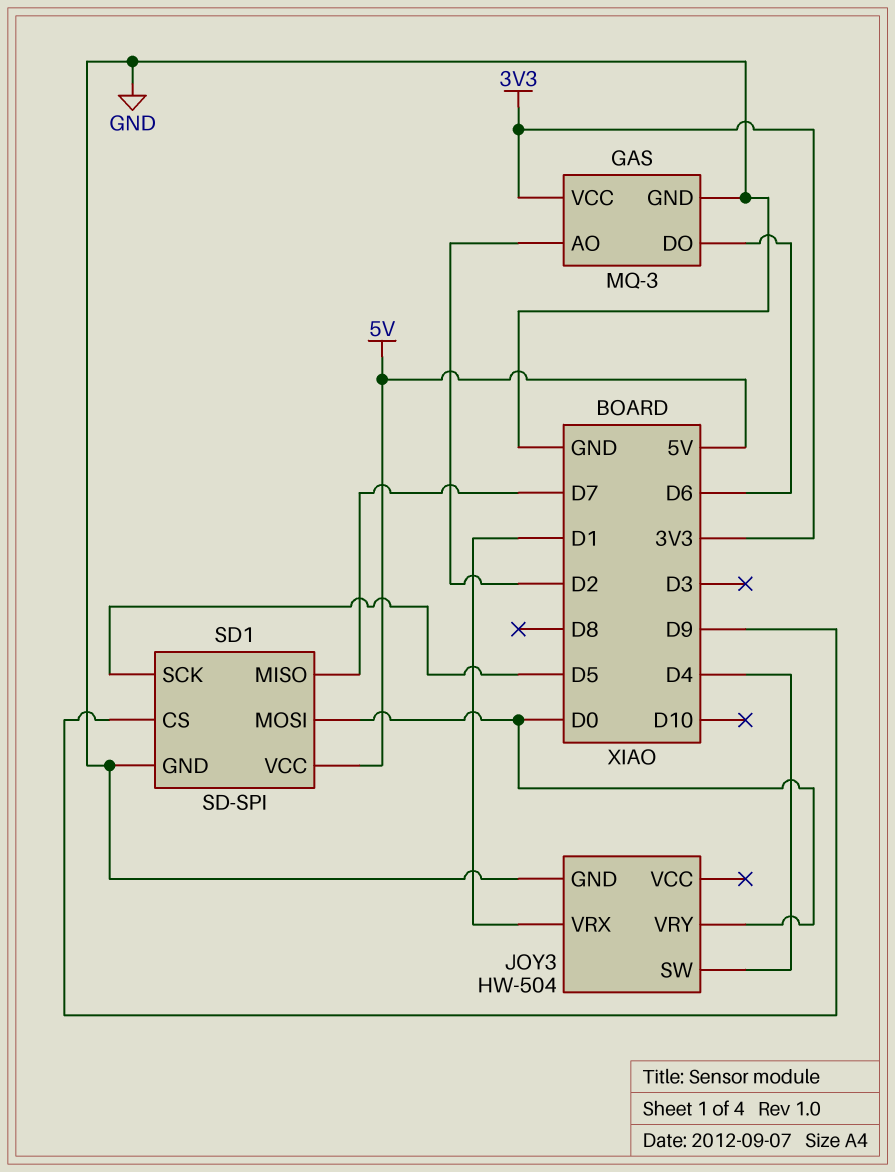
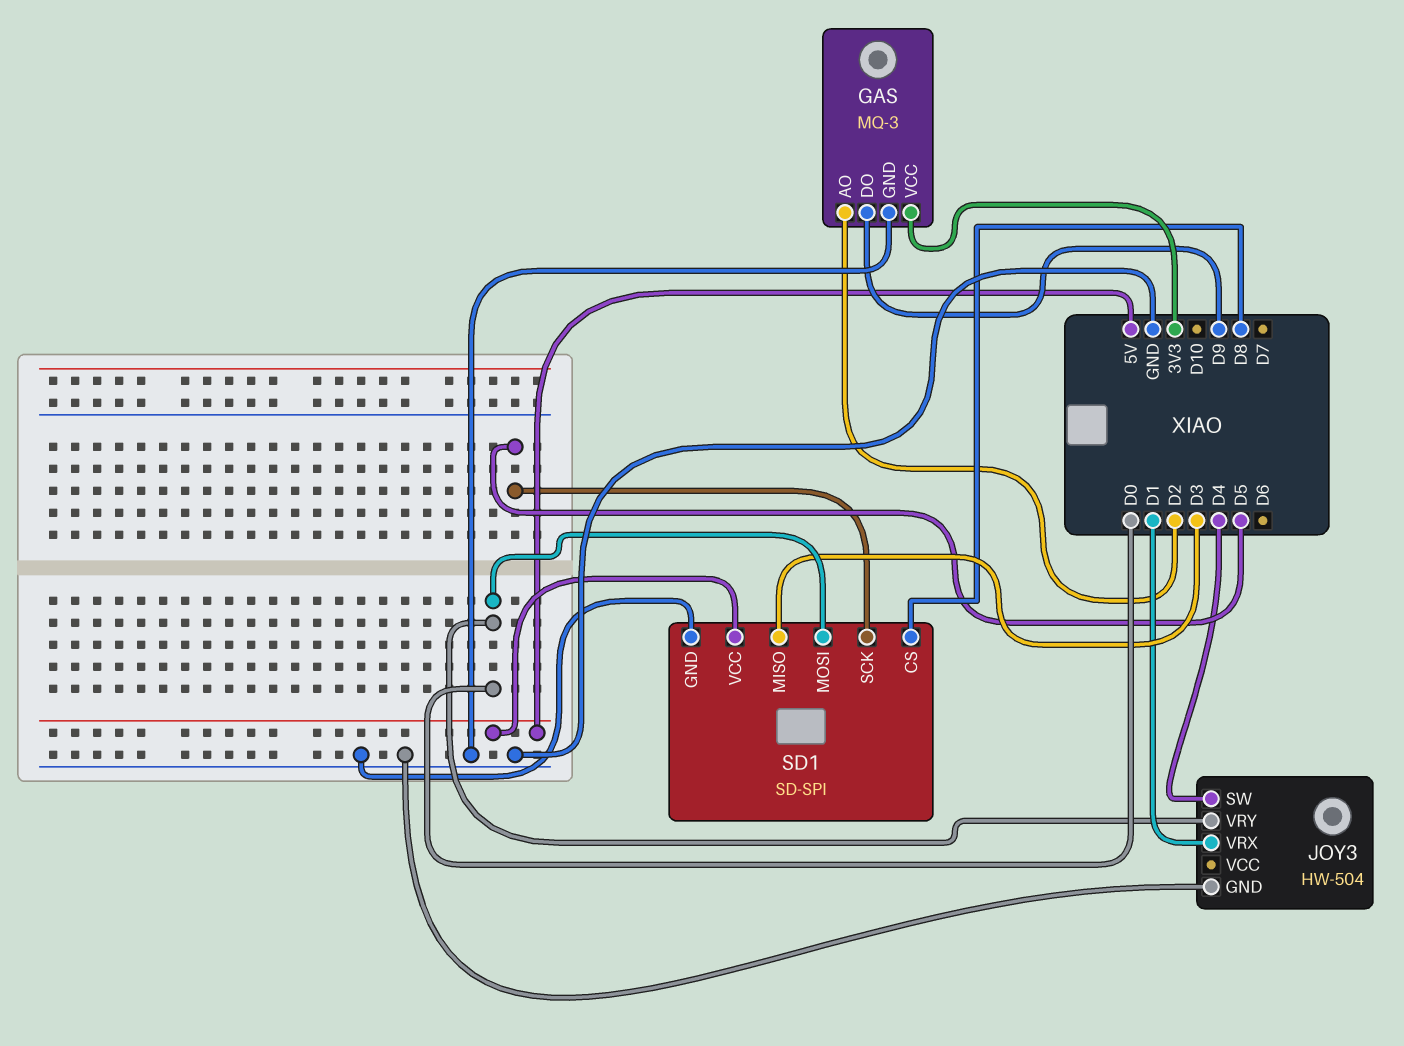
GAS pin DO: D6 -> D9
SD1 pin CS: D9 -> D8
SD1 pin MISO: D7 -> D3

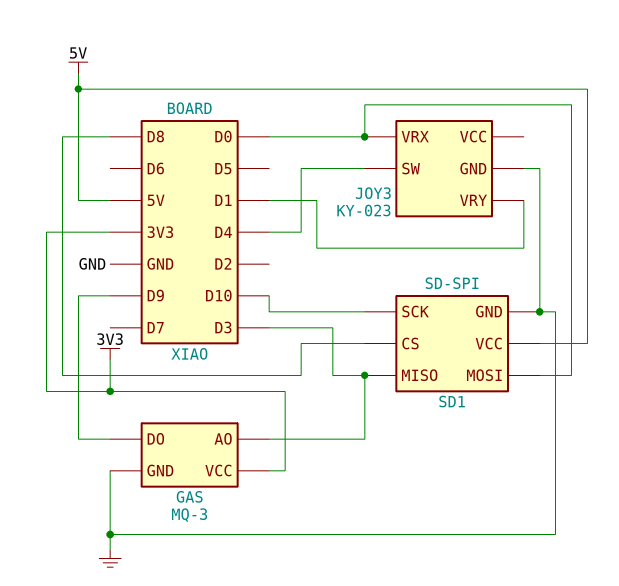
GAS pin AO: D2 -> D3
JOY3: HW-504 -> KY-023
JOY3 pin VRX: D1 -> D0
JOY3 pin VRY: D0 -> D1
SD1 pin SCK: D5 -> D10

